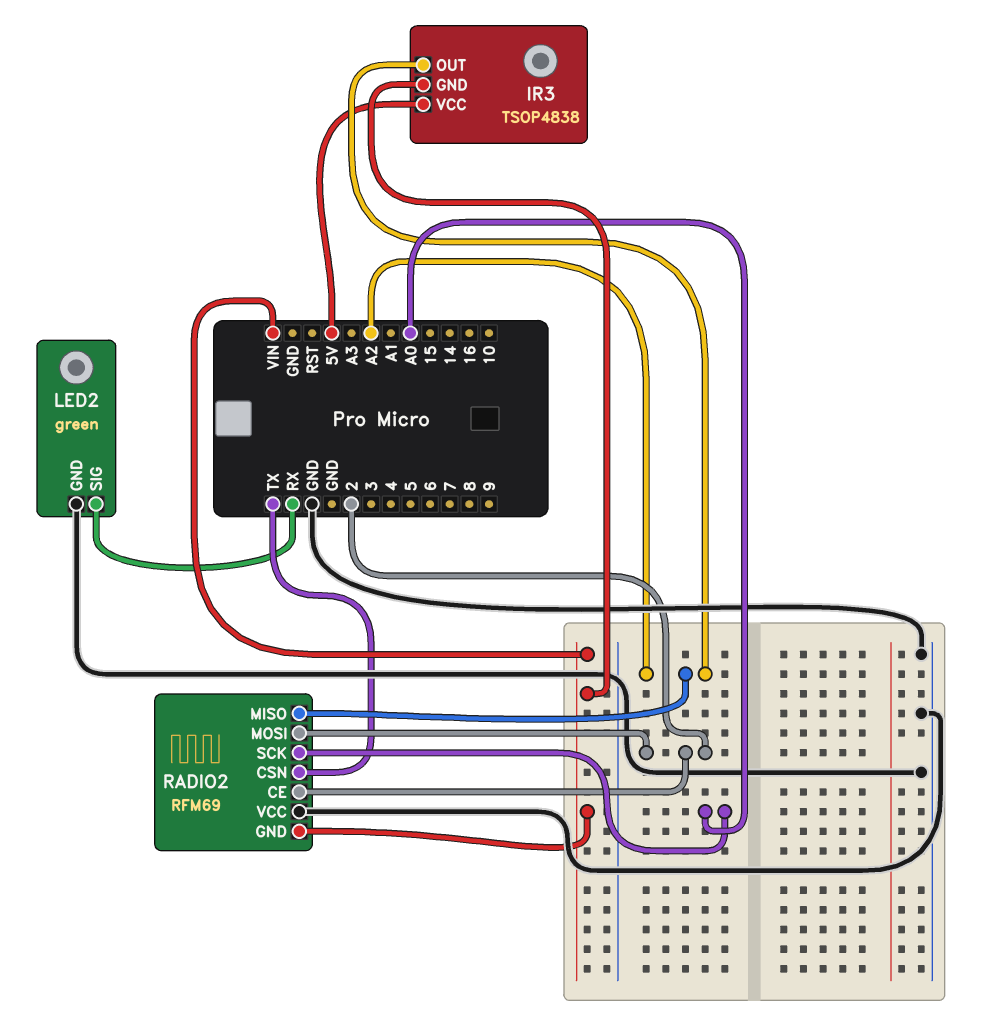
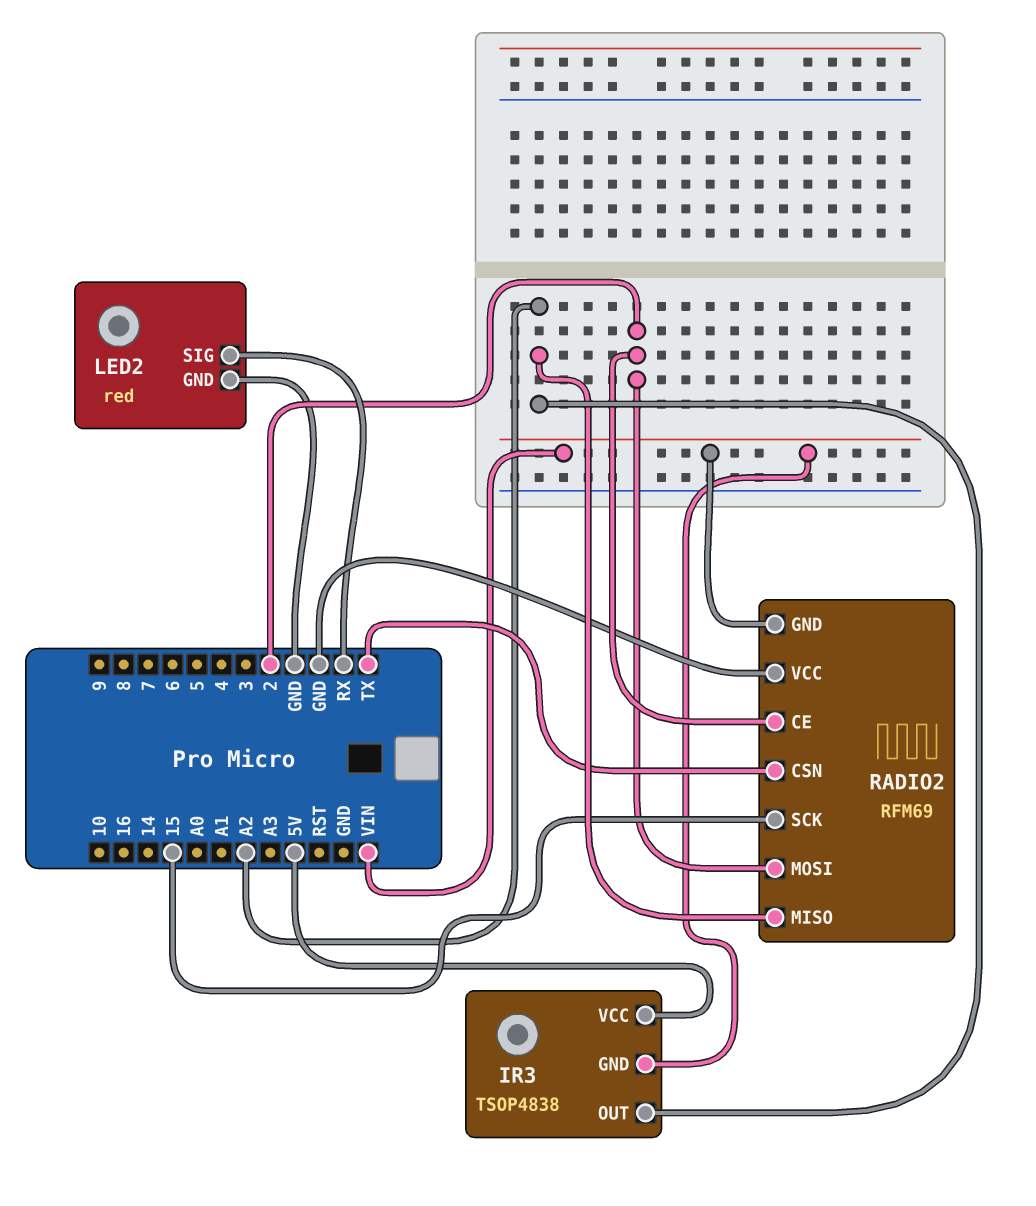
LED2: green -> red
RADIO2 pin SCK: A0 -> 15

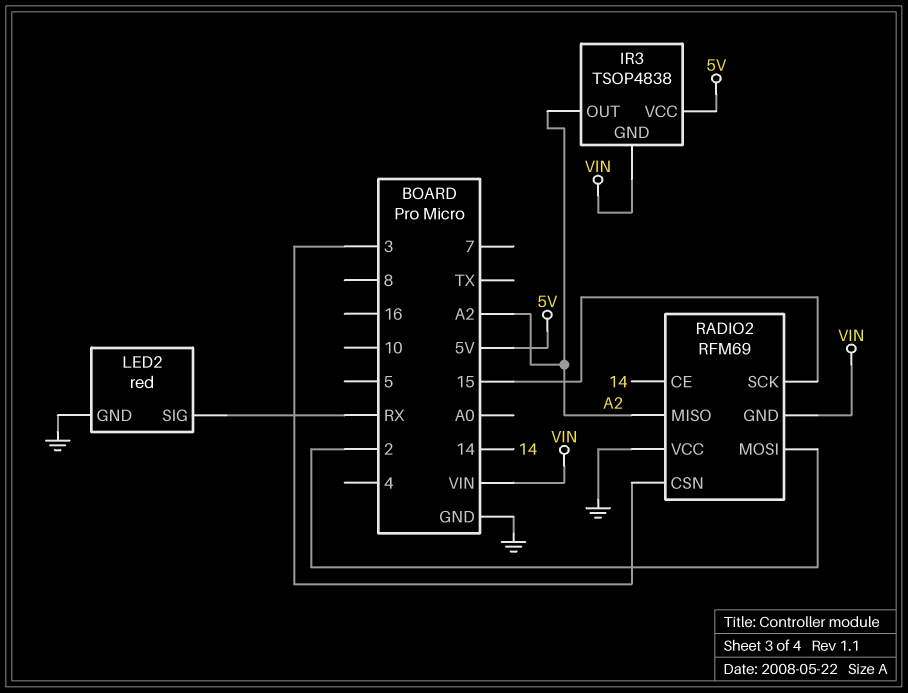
RADIO2 pin CE: 2 -> 14
RADIO2 pin CSN: TX -> 3

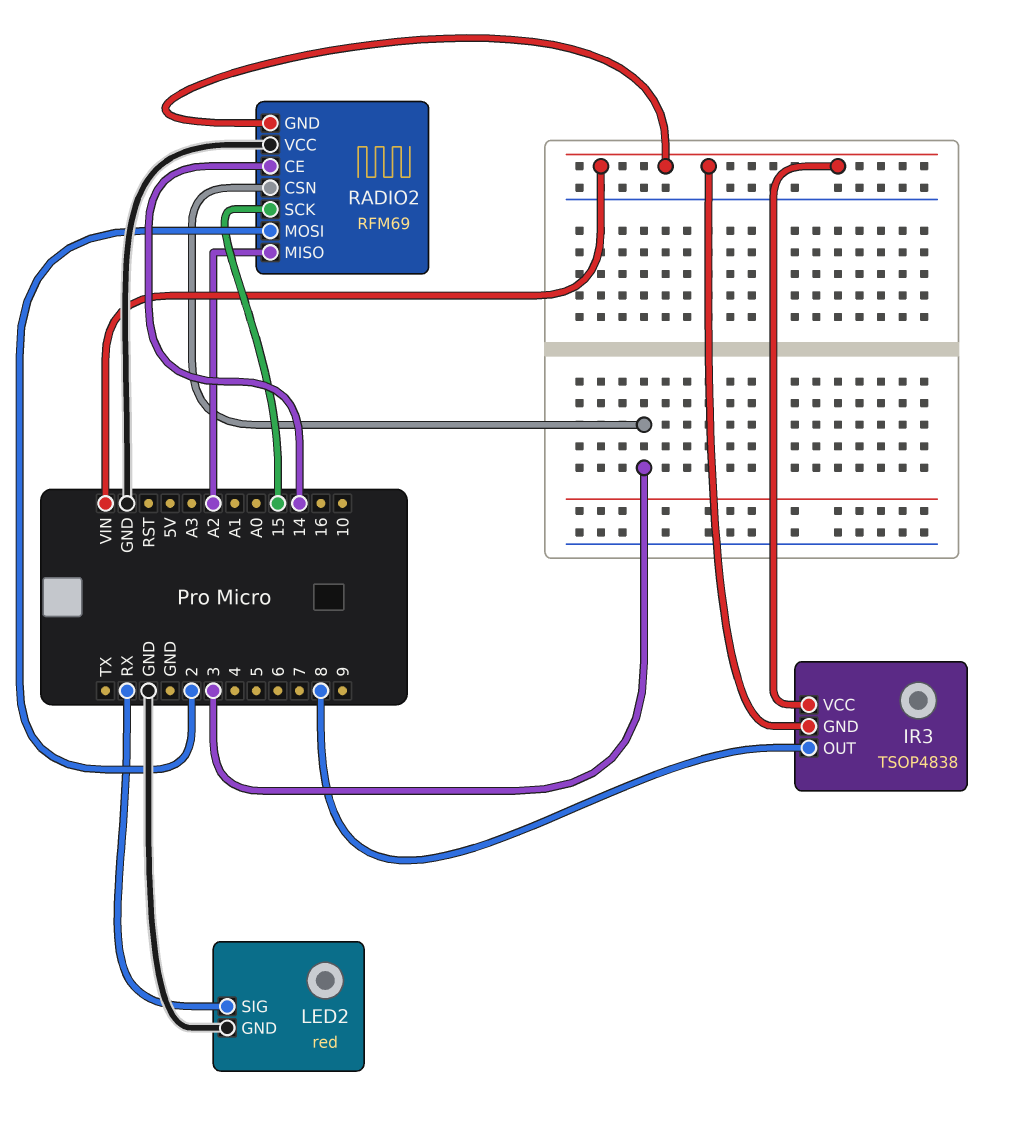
IR3 pin OUT: A2 -> 8
IR3 pin VCC: 5V -> VIN

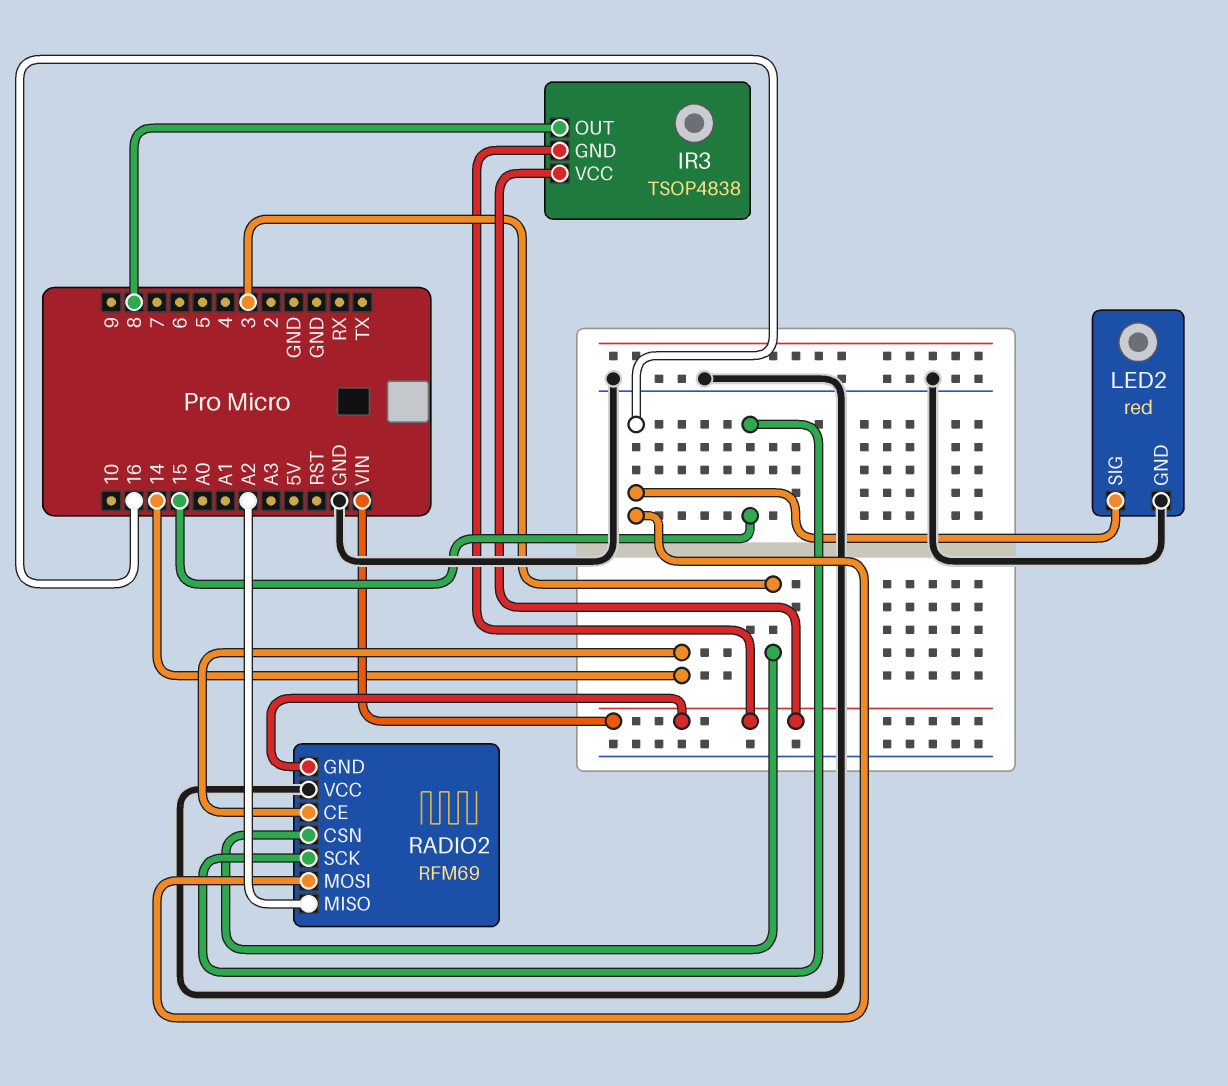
LED2 pin SIG: RX -> 16
RADIO2 pin MOSI: 2 -> 16

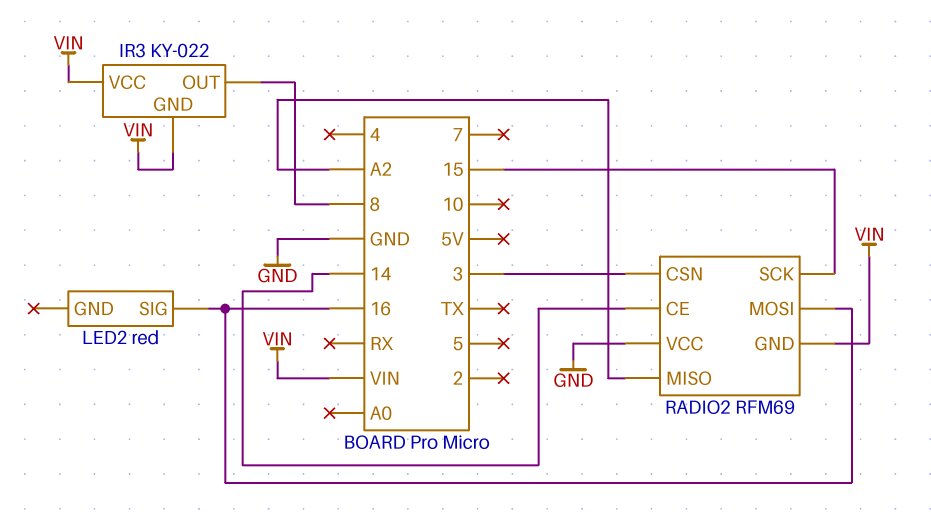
IR3: TSOP4838 -> KY-022
LED2 pin GND: GND -> none

